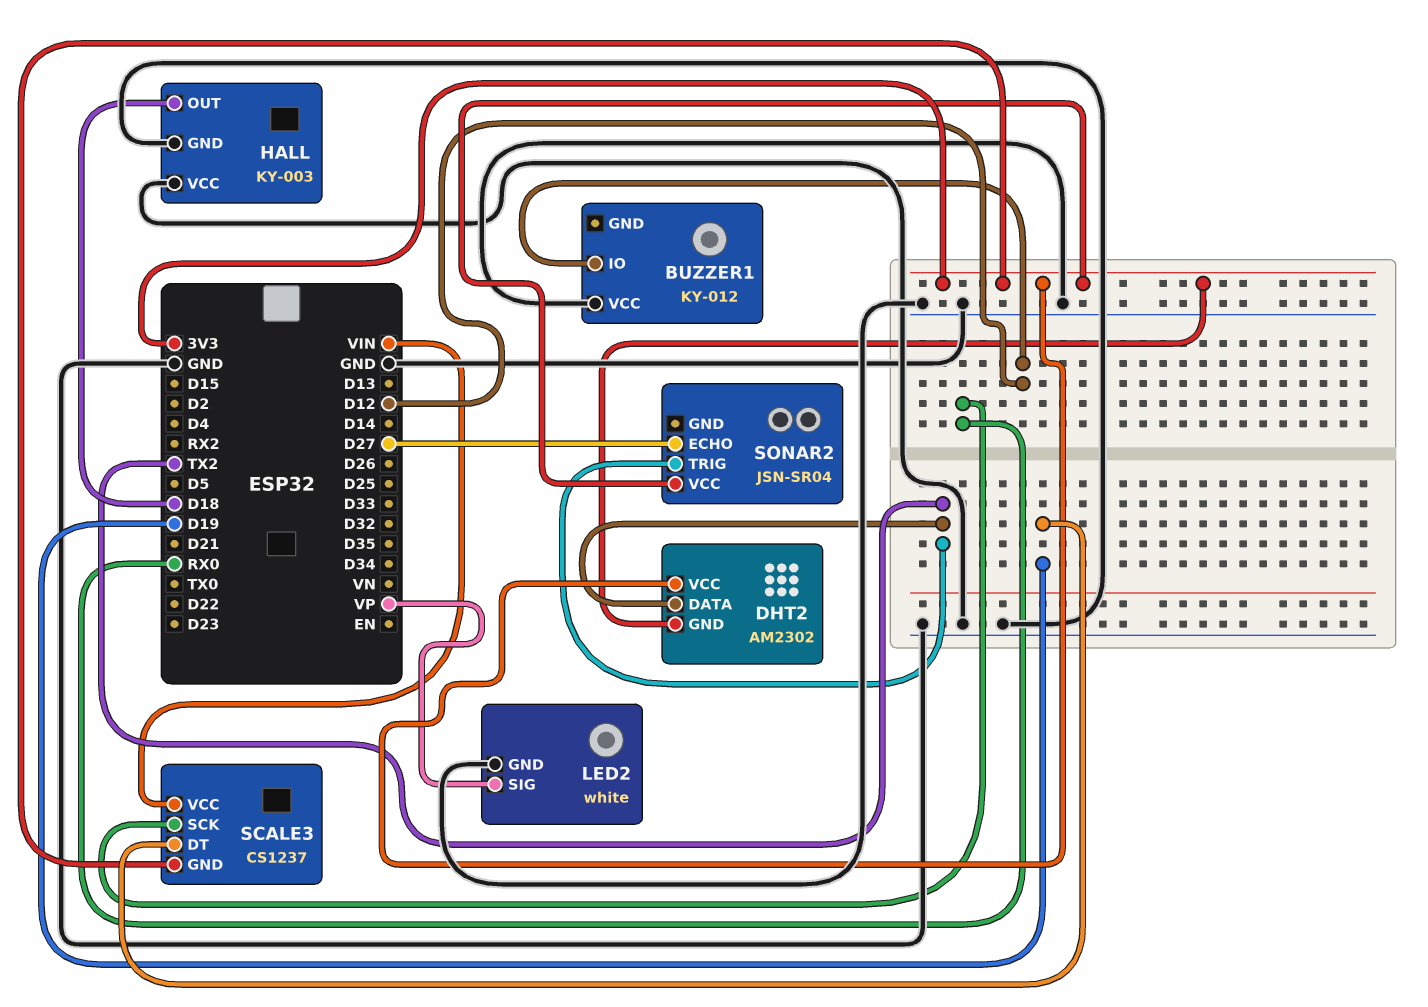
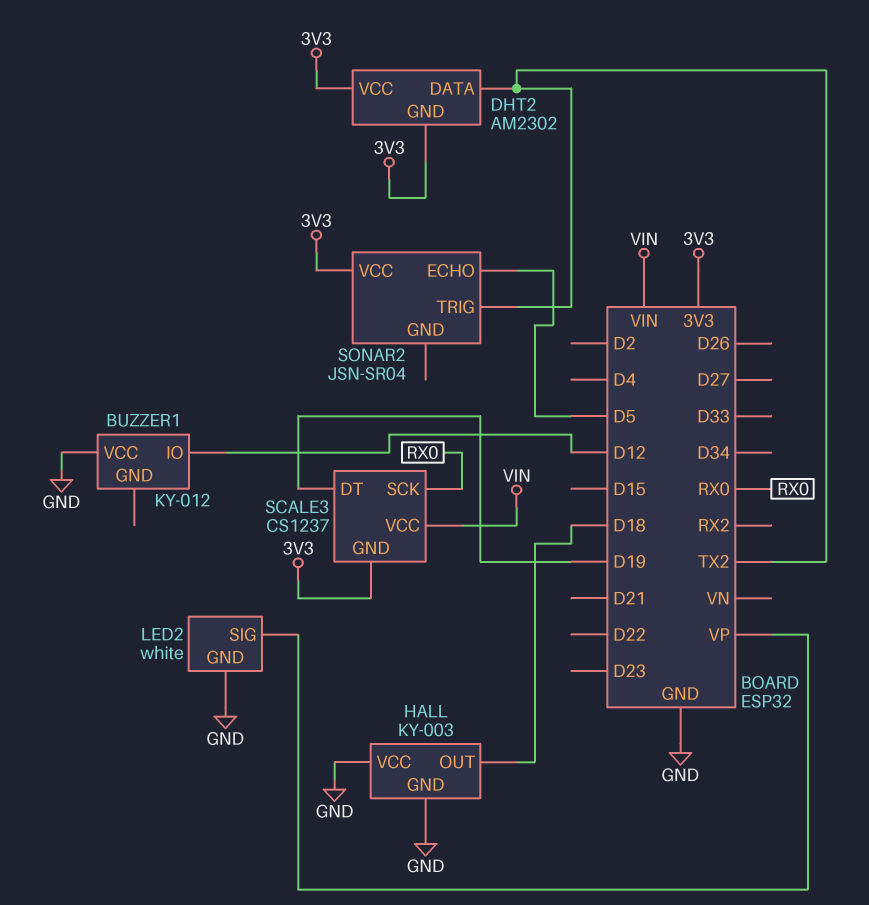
SONAR2 pin ECHO: D27 -> D5

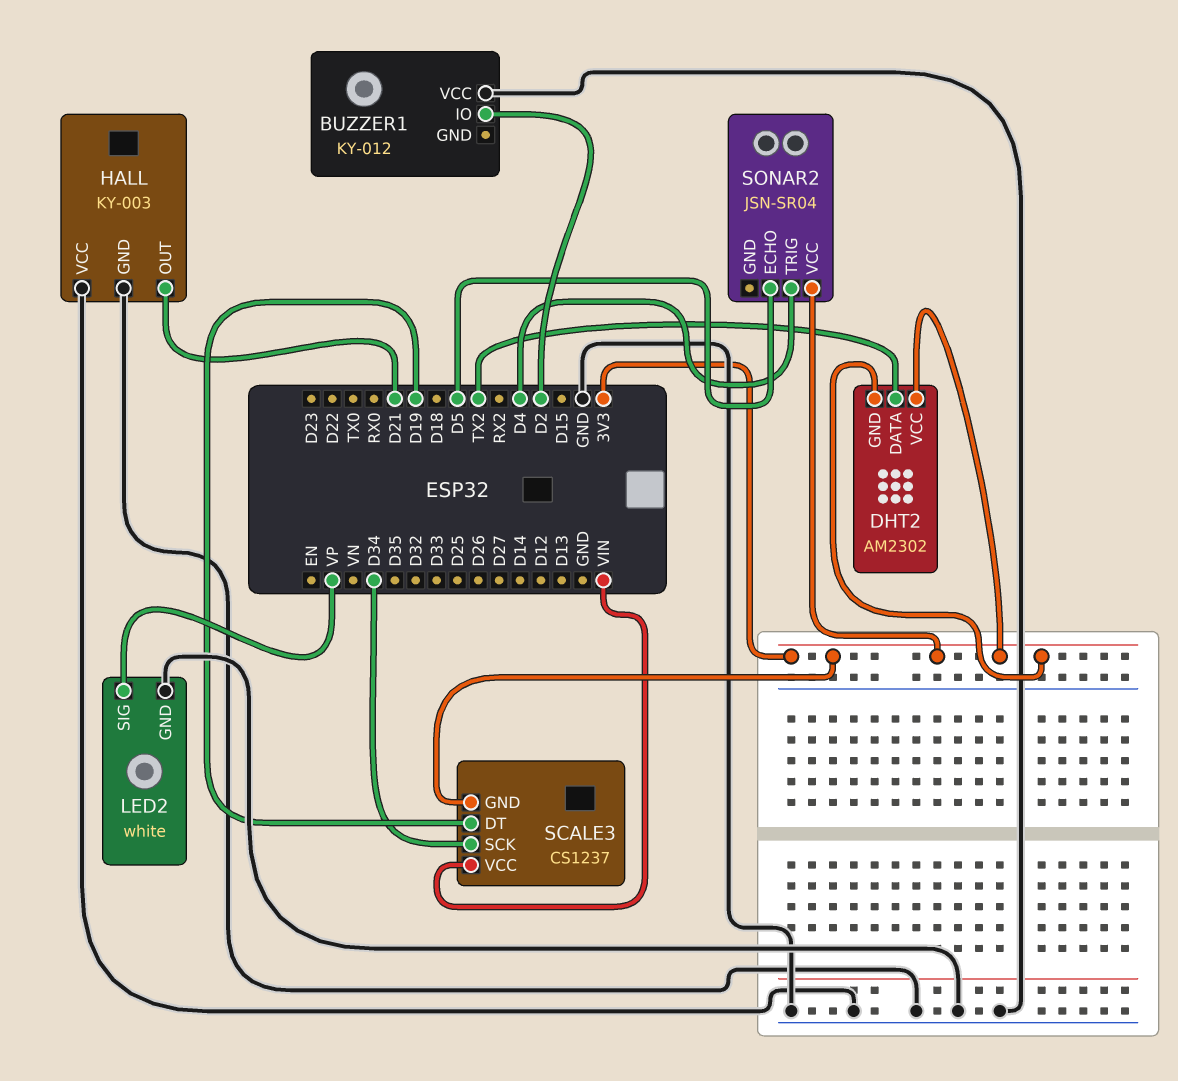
BUZZER1 pin IO: D12 -> D2
HALL pin OUT: D18 -> D21
SCALE3 pin SCK: RX0 -> D34
SONAR2 pin TRIG: TX2 -> D4

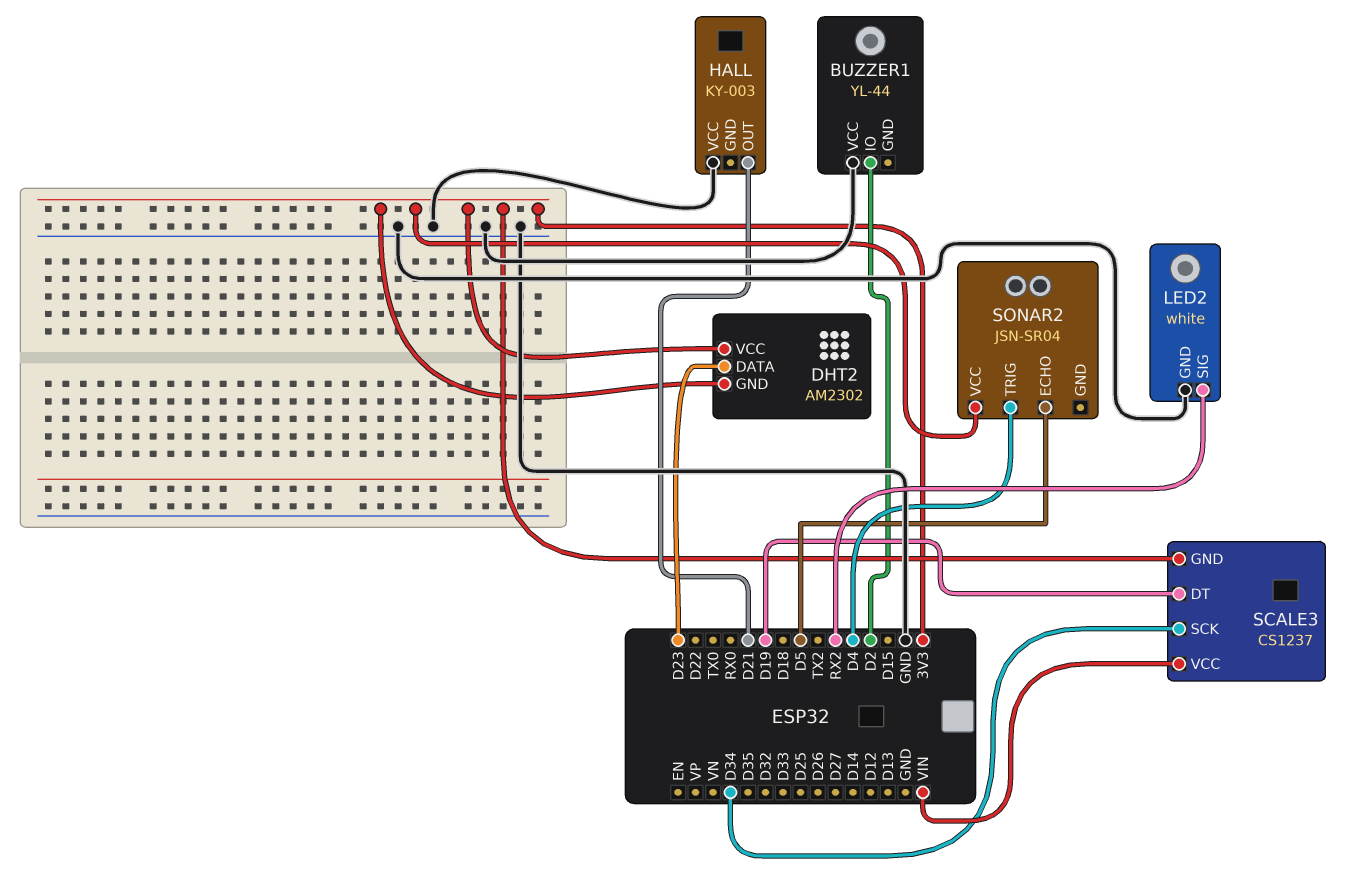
BUZZER1: KY-012 -> YL-44
DHT2 pin DATA: TX2 -> D23
HALL pin GND: GND -> none
LED2 pin SIG: VP -> RX2

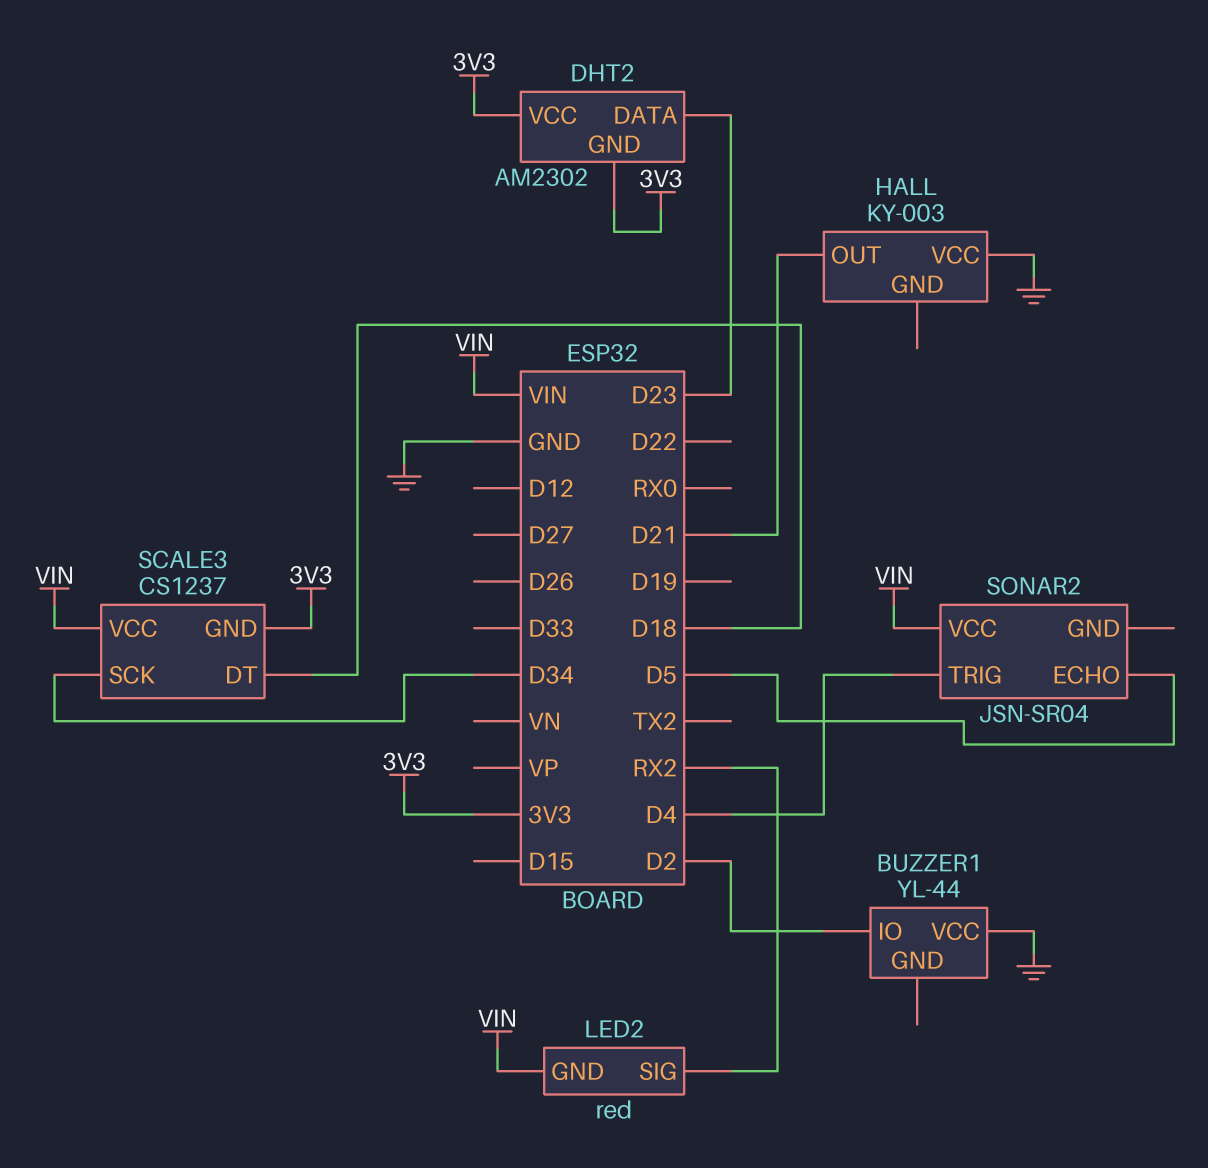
LED2: white -> red
LED2 pin GND: GND -> VIN
SCALE3 pin DT: D19 -> D18
SONAR2 pin VCC: 3V3 -> VIN

